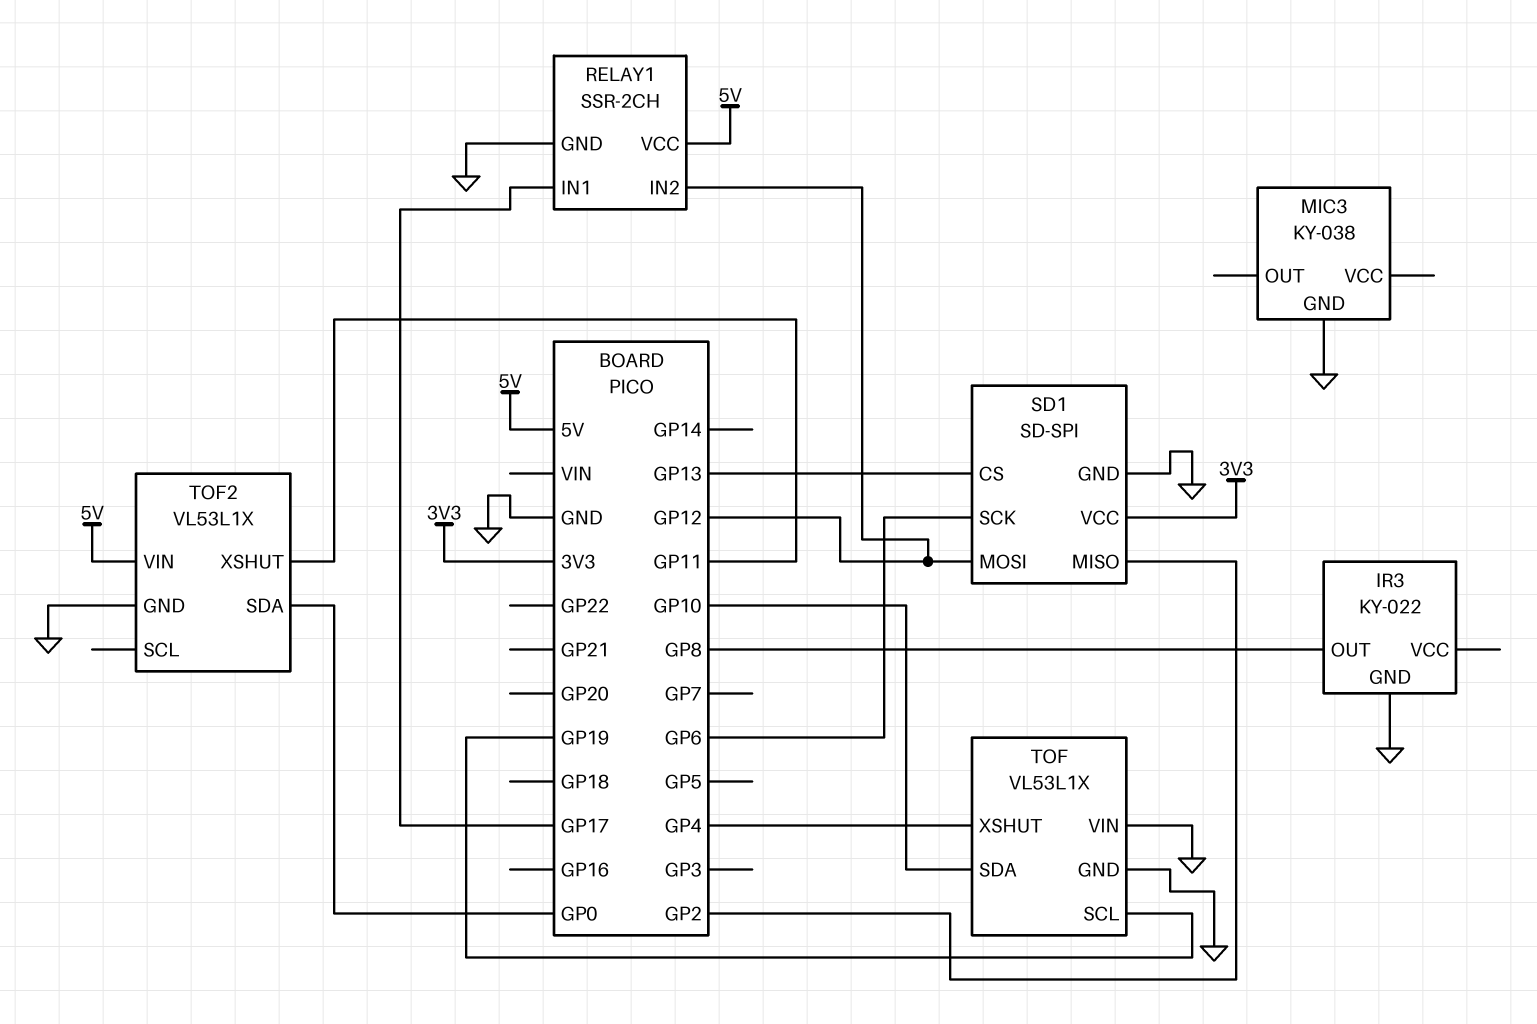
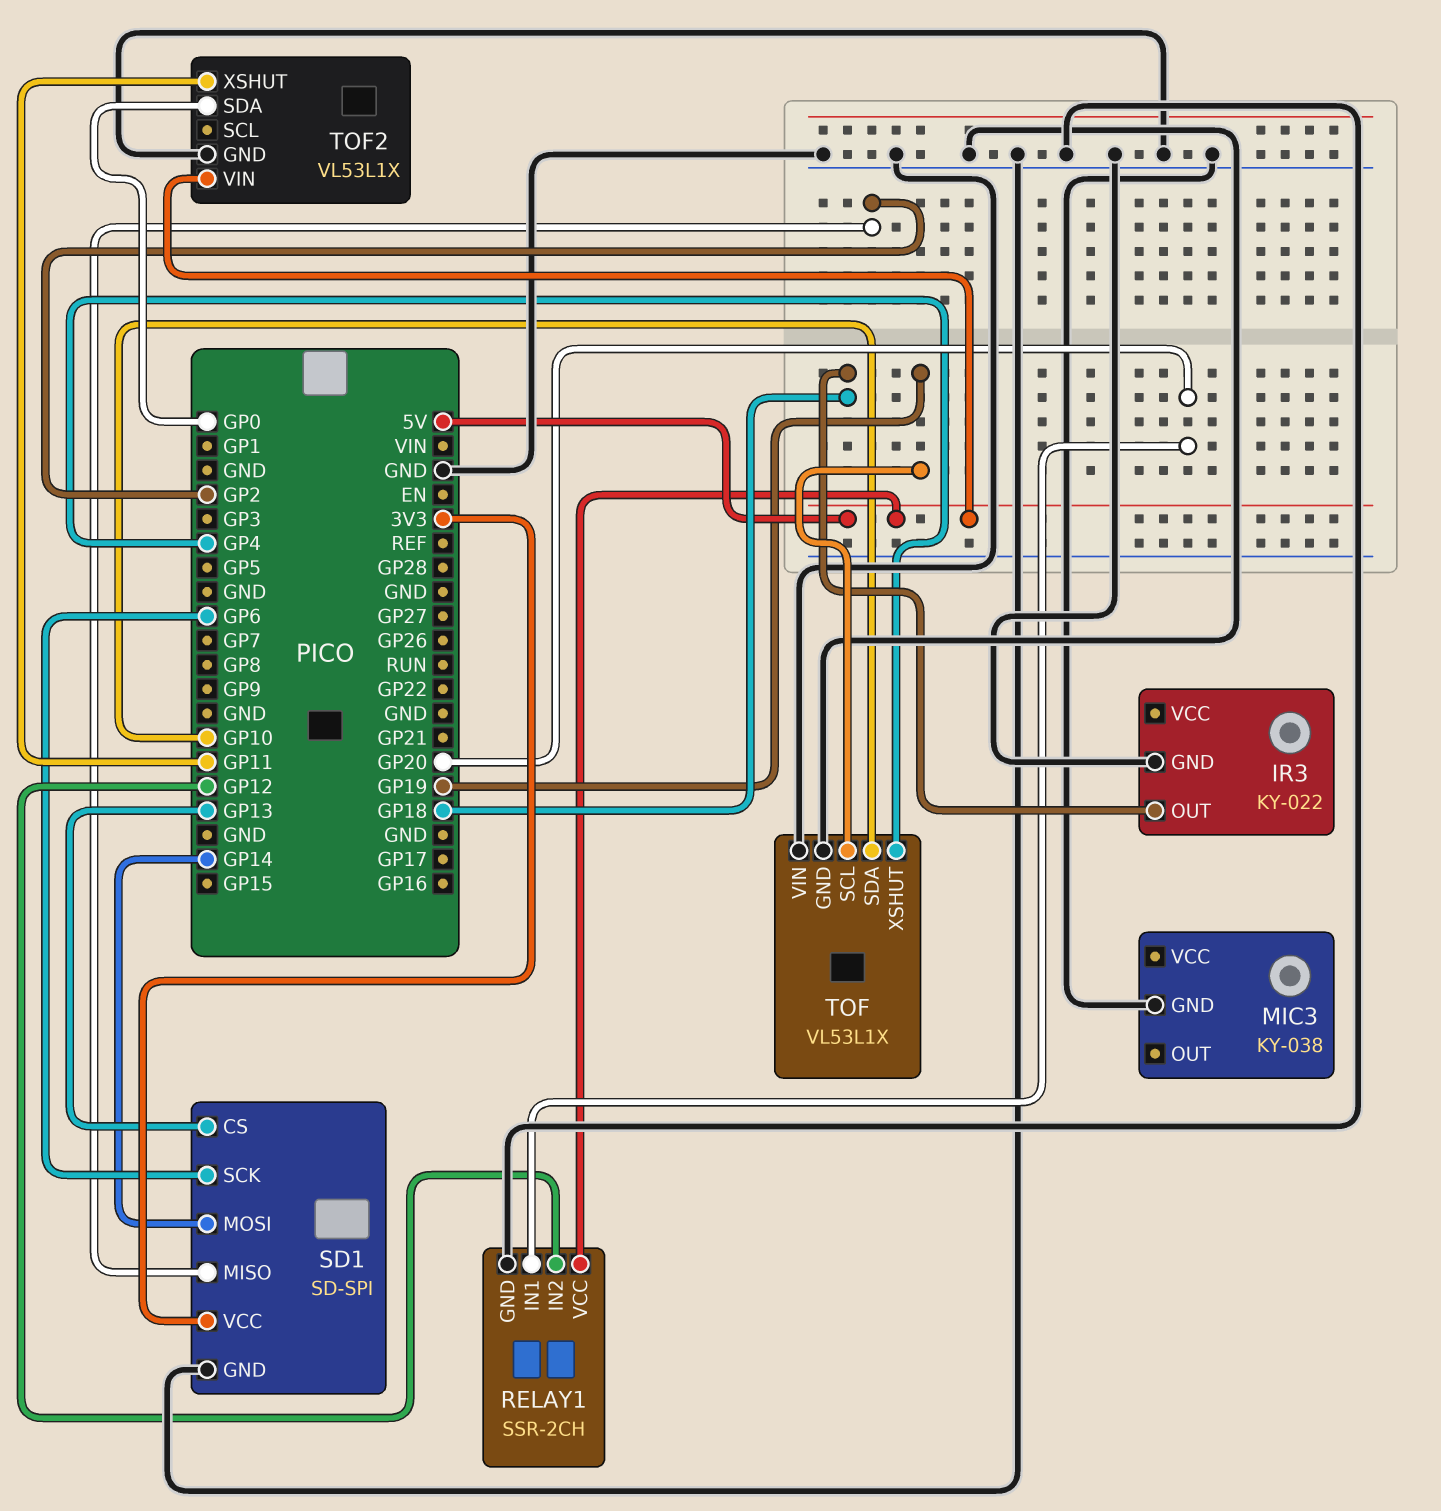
IR3 pin OUT: GP8 -> GP18
RELAY1 pin IN1: GP17 -> GP20
SD1 pin MOSI: GP12 -> GP14

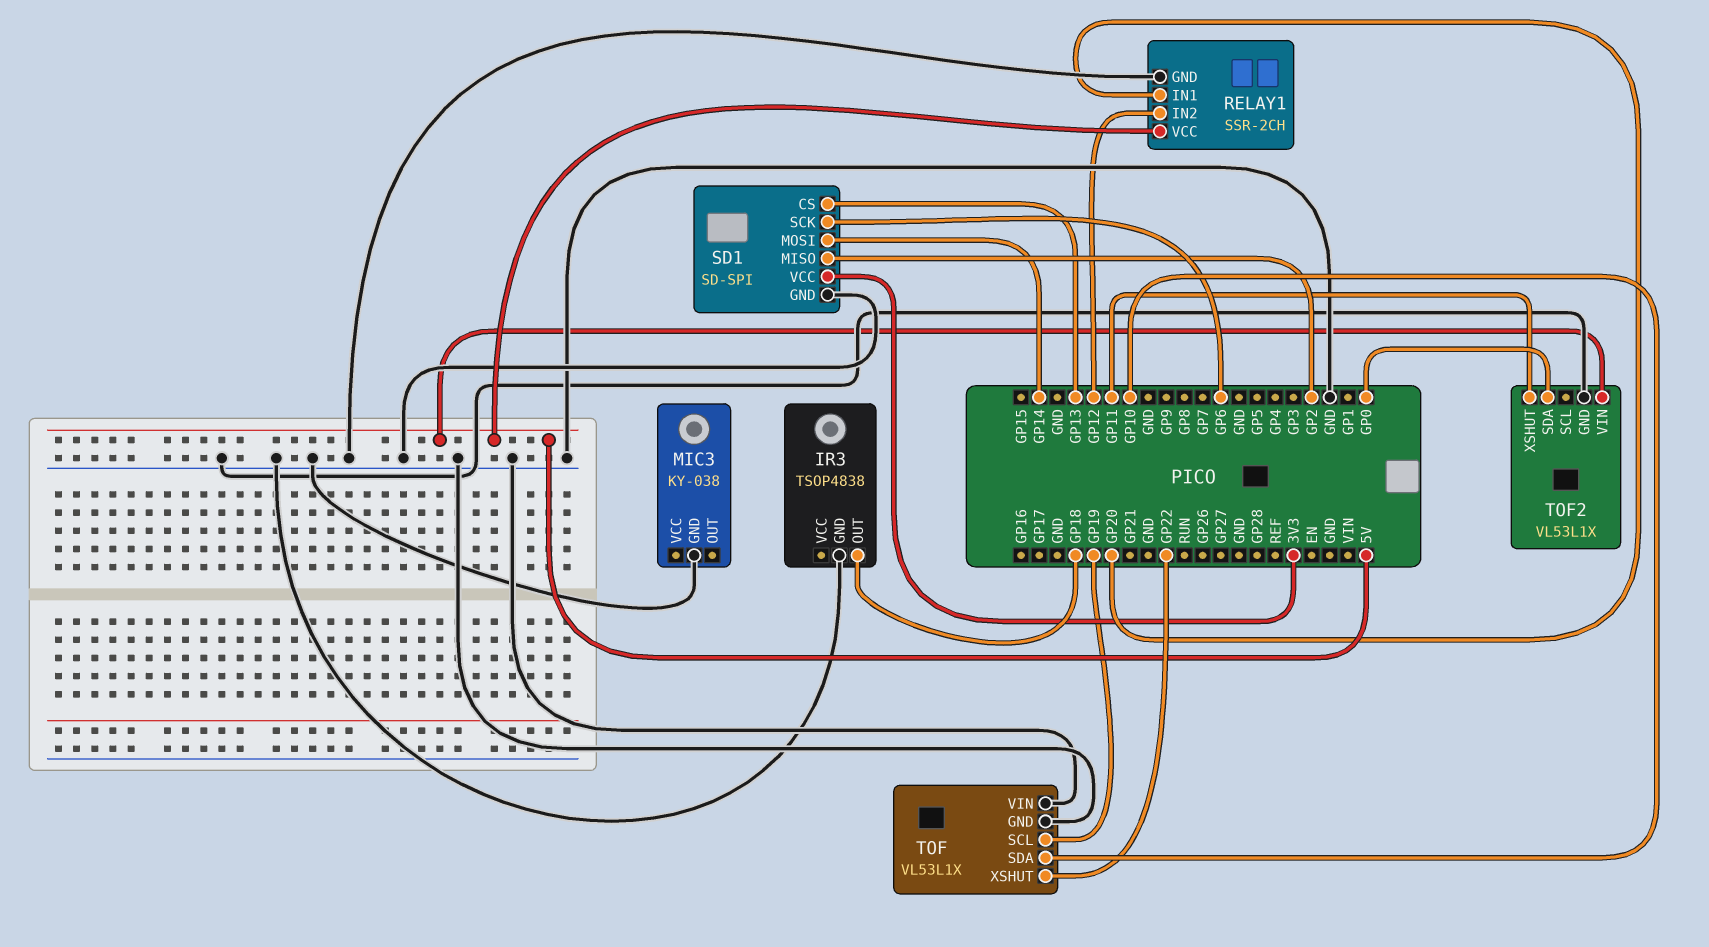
IR3: KY-022 -> TSOP4838
TOF pin XSHUT: GP4 -> GP22

